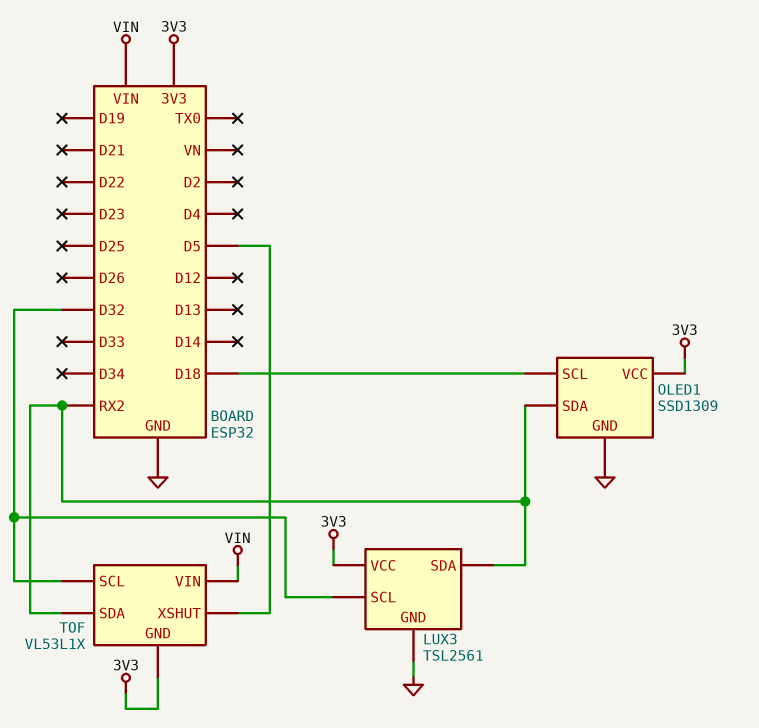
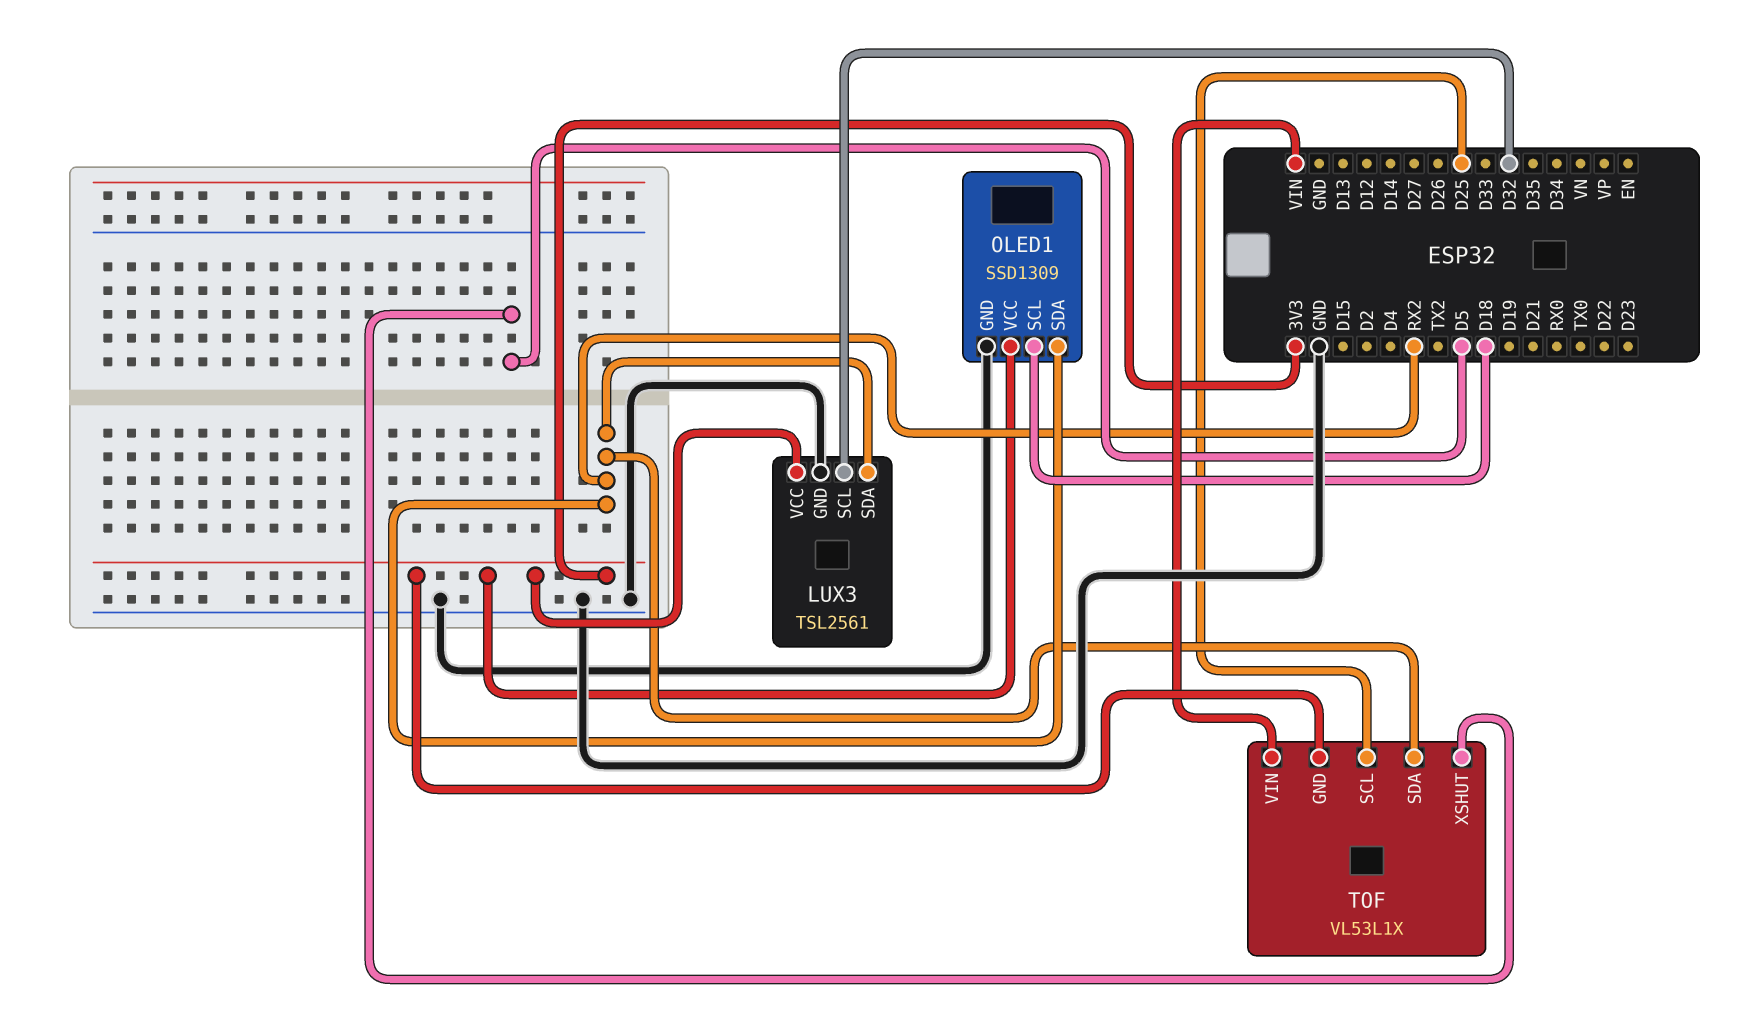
TOF pin SCL: D32 -> D25

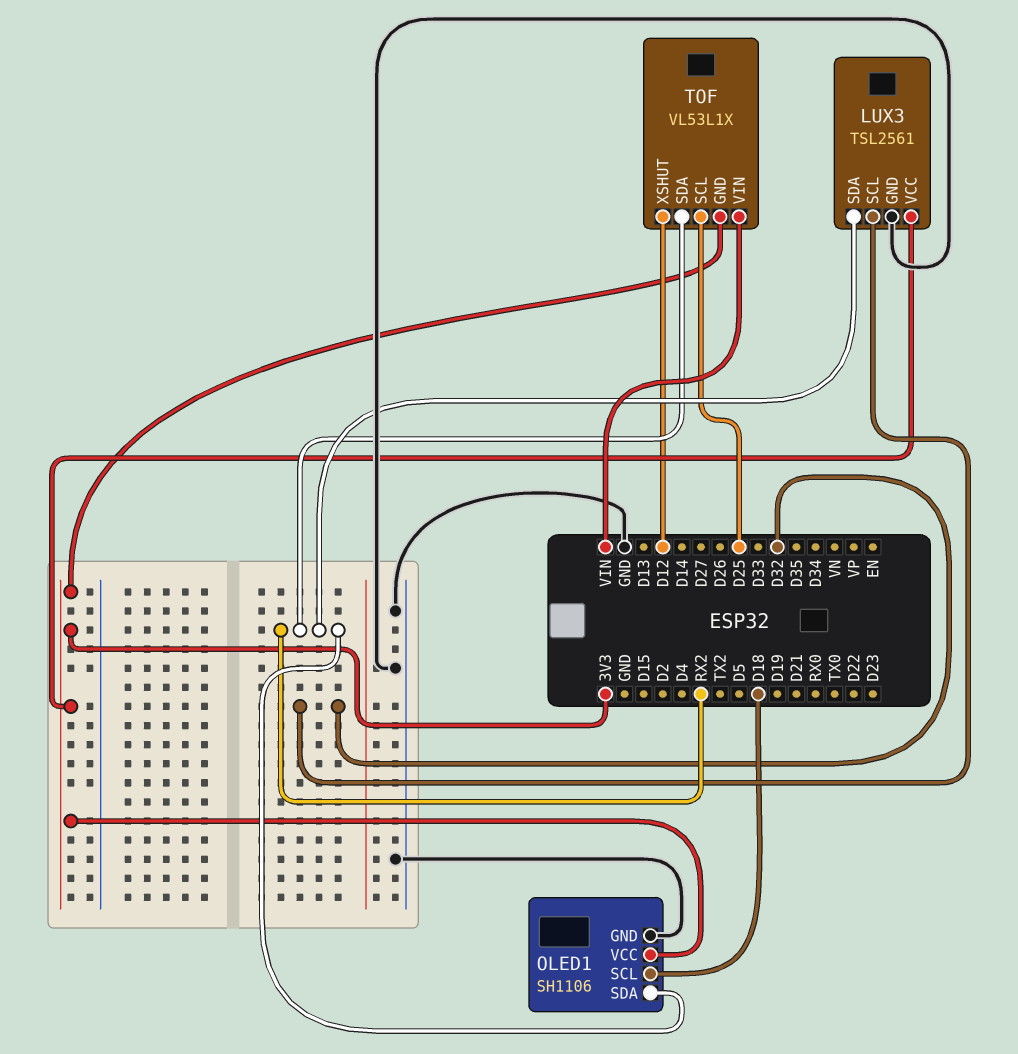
OLED1: SSD1309 -> SH1106
TOF pin XSHUT: D5 -> D12

